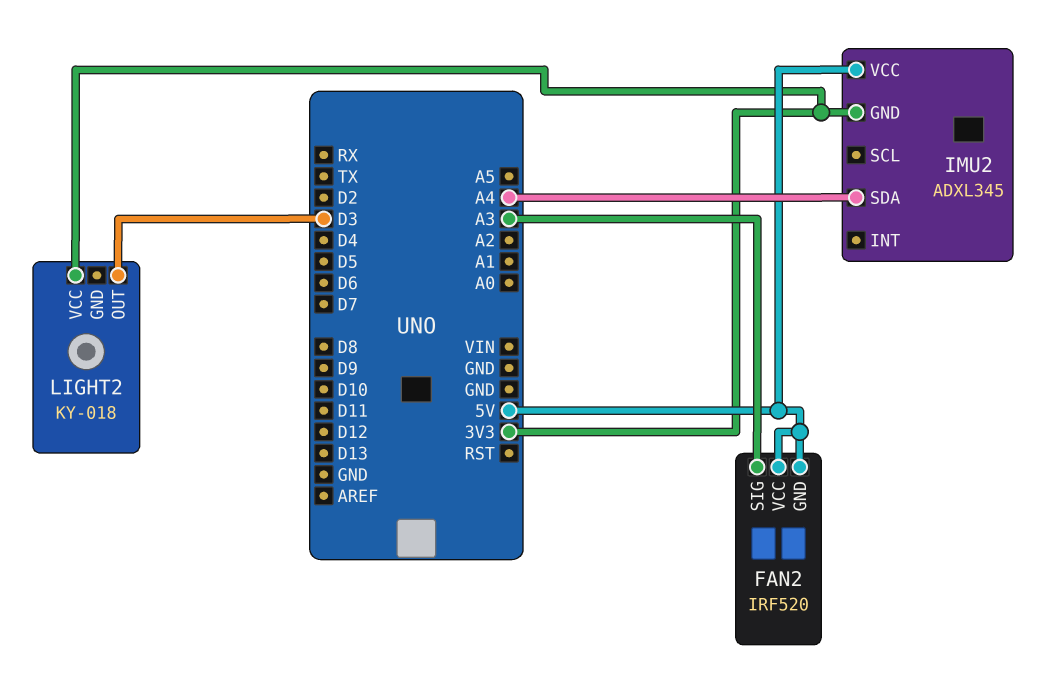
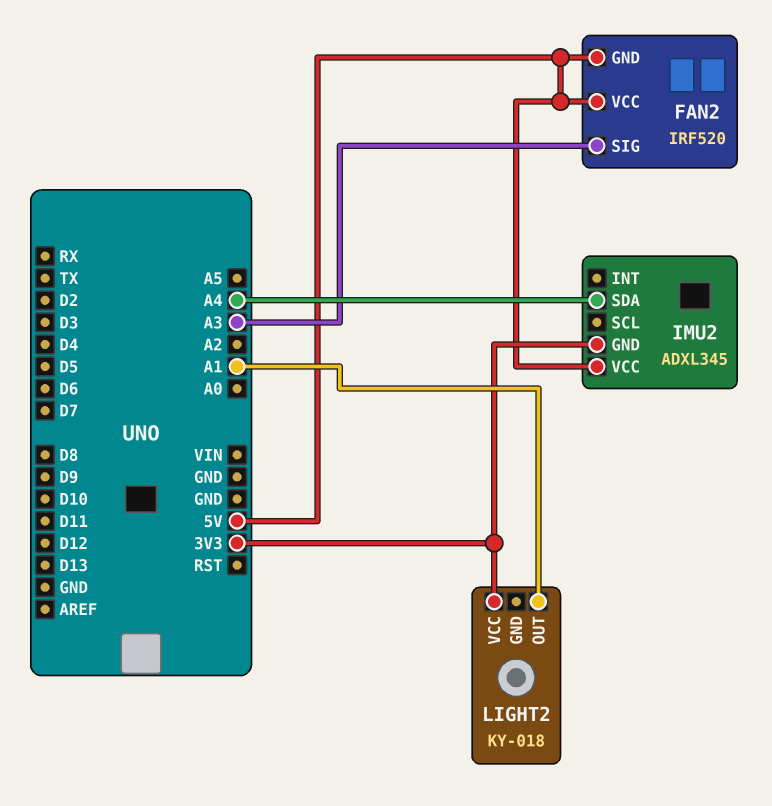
LIGHT2 pin OUT: D3 -> A1

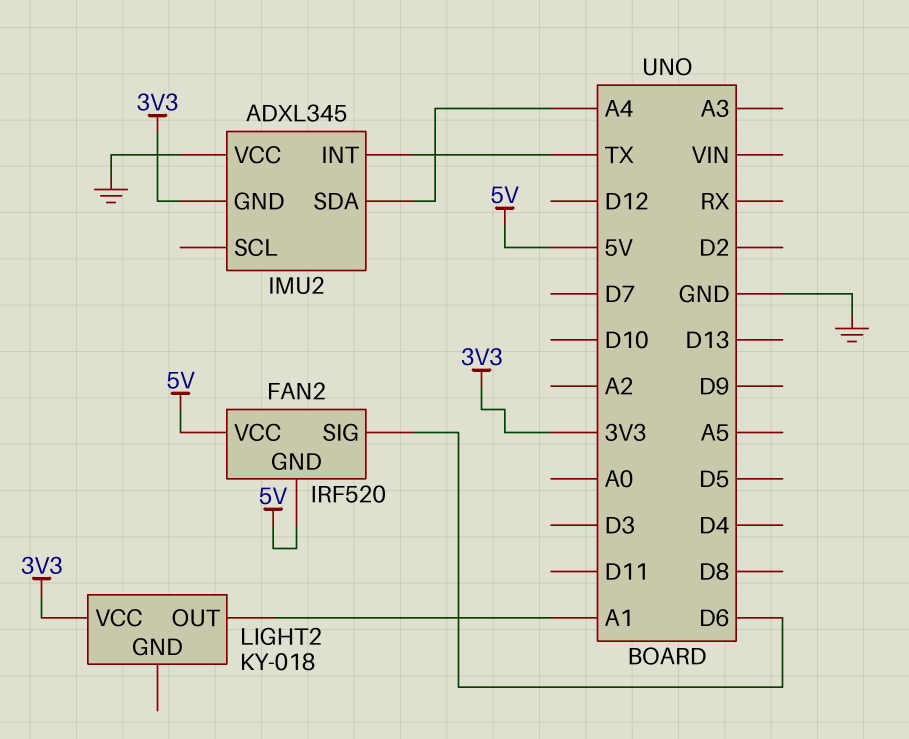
FAN2 pin SIG: A3 -> D6
IMU2 pin INT: none -> TX
IMU2 pin VCC: 5V -> GND

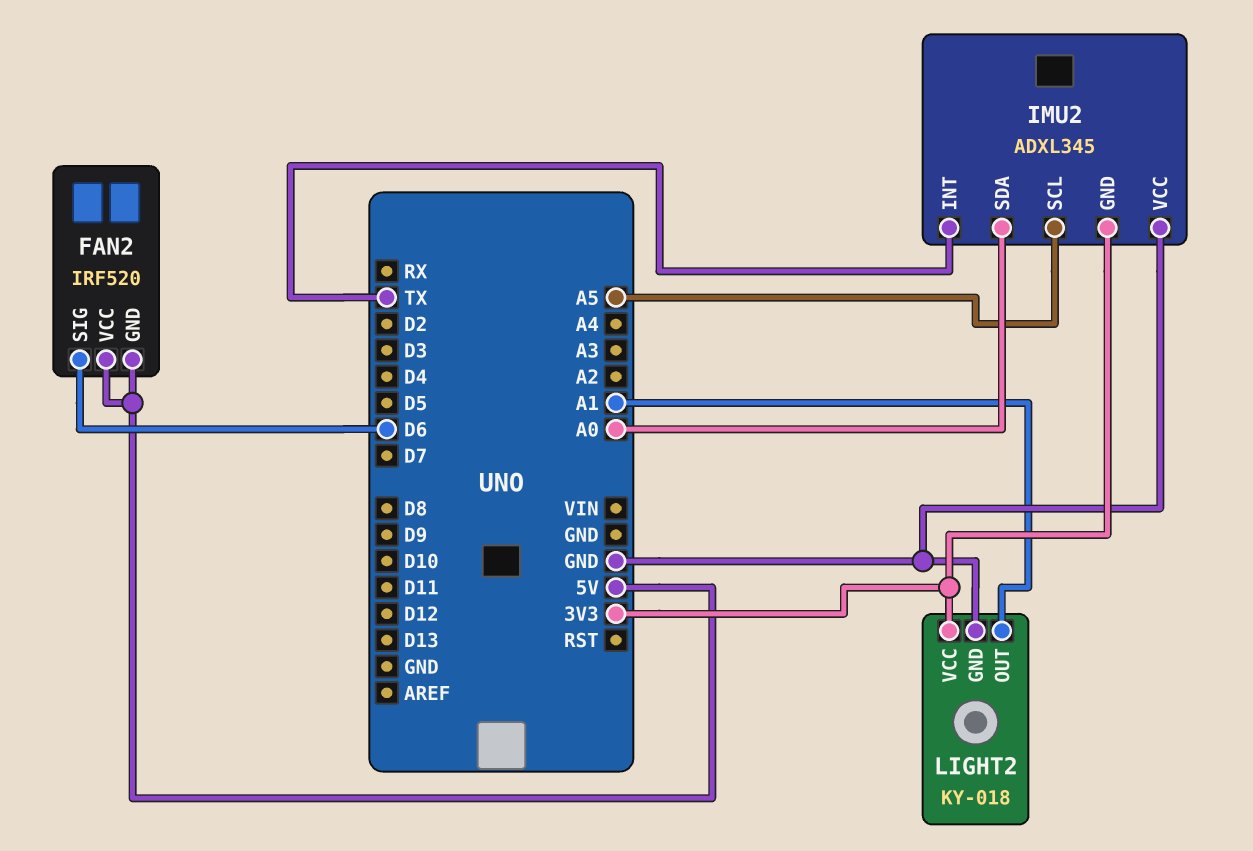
IMU2 pin SCL: none -> A5
IMU2 pin SDA: A4 -> A0
LIGHT2 pin GND: none -> GND

